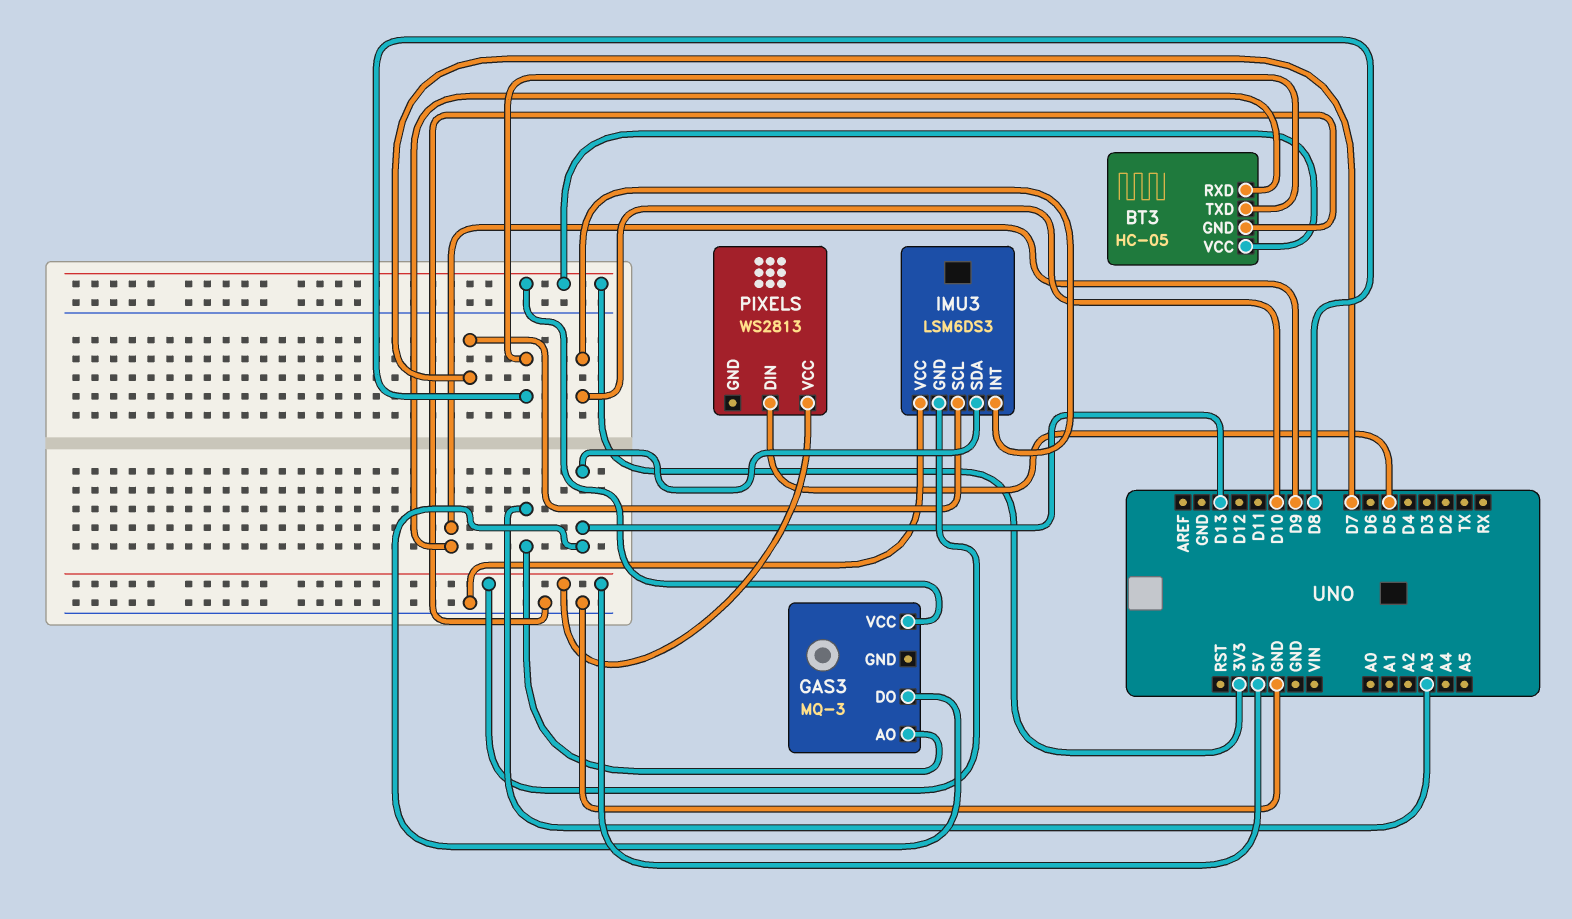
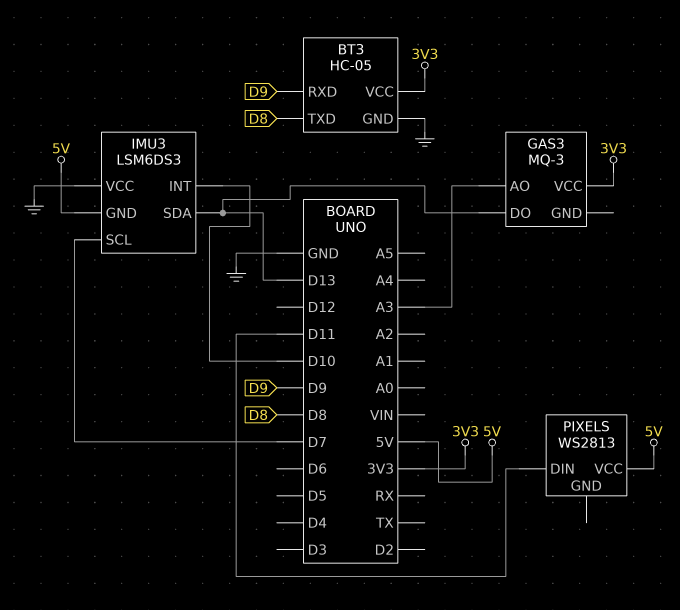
PIXELS pin DIN: D5 -> D11

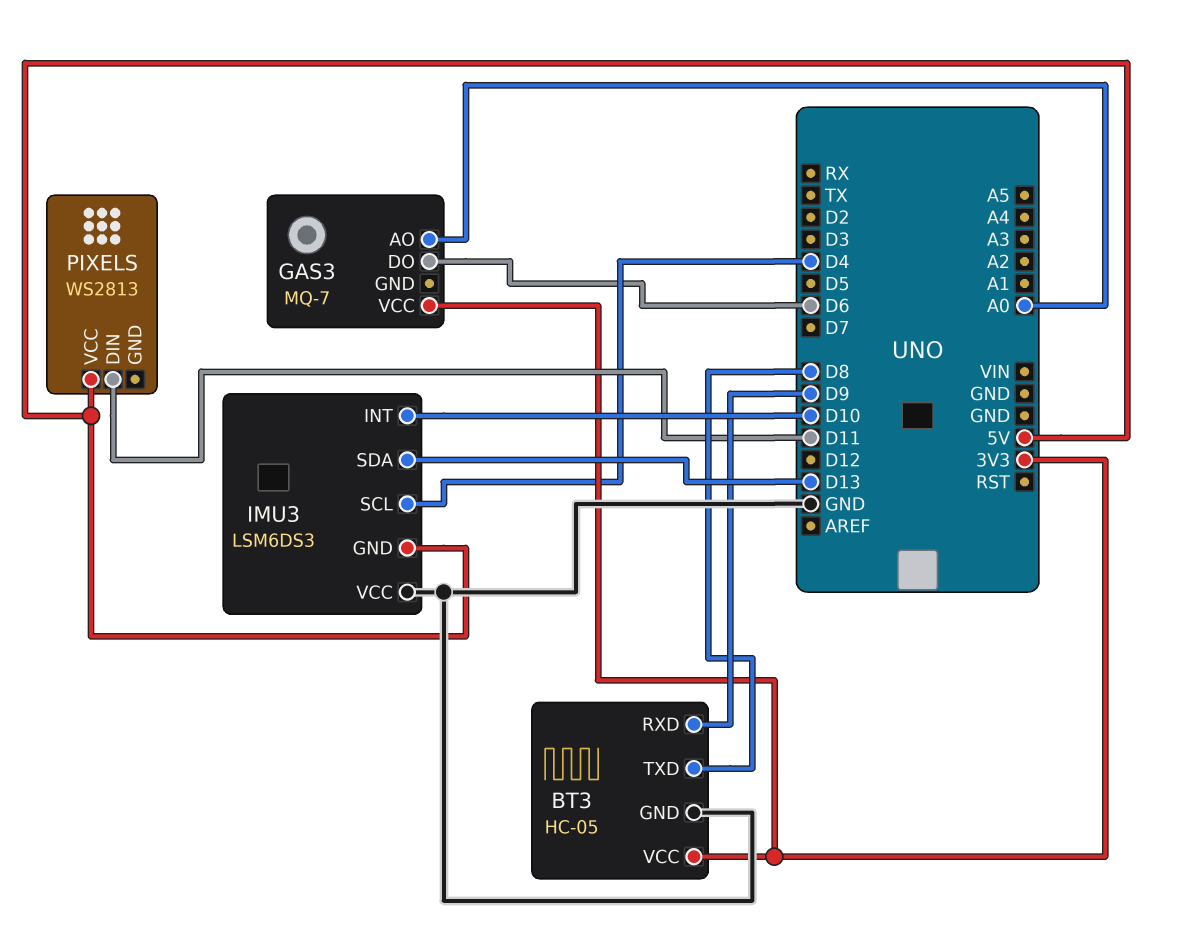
GAS3: MQ-3 -> MQ-7
GAS3 pin AO: A3 -> A0
GAS3 pin DO: D13 -> D6
IMU3 pin SCL: D7 -> D4

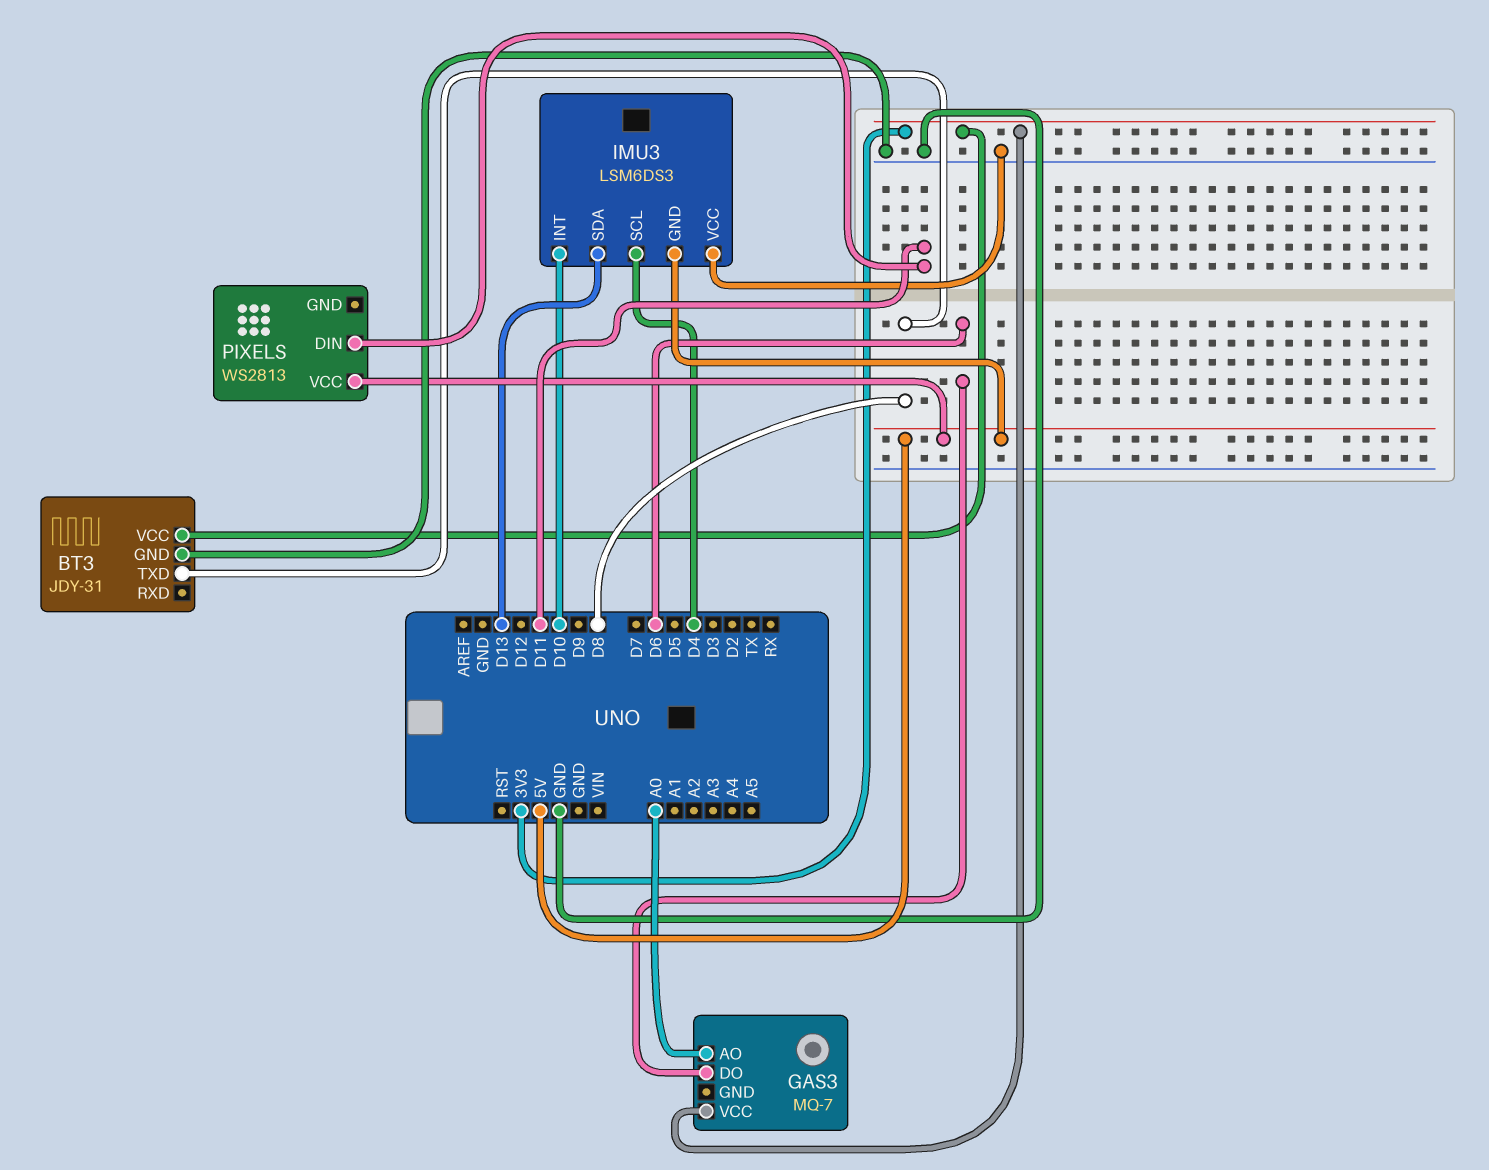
BT3: HC-05 -> JDY-31
BT3 pin RXD: D9 -> none

